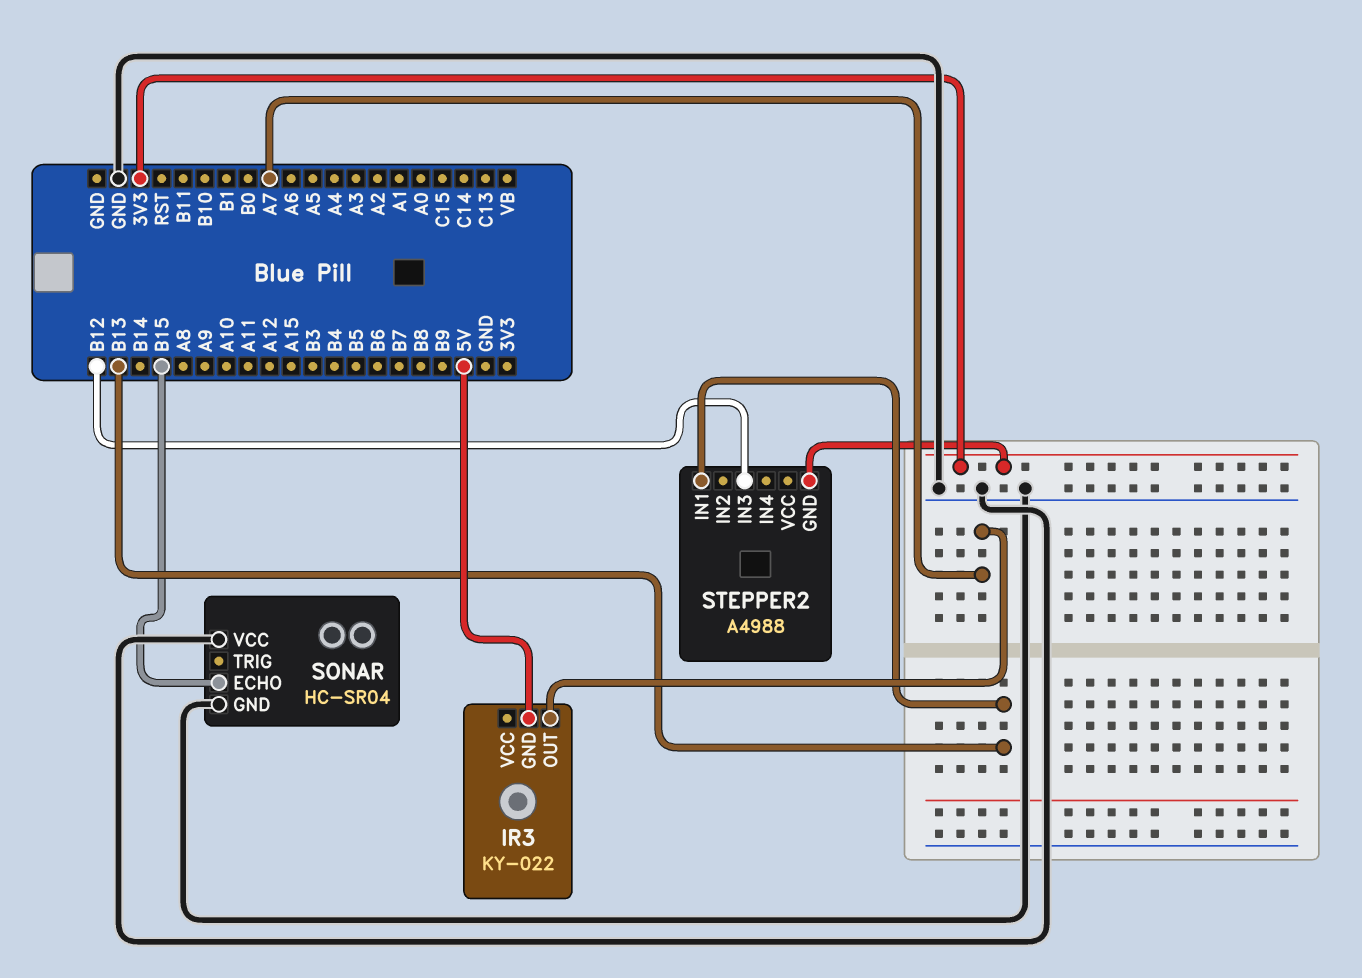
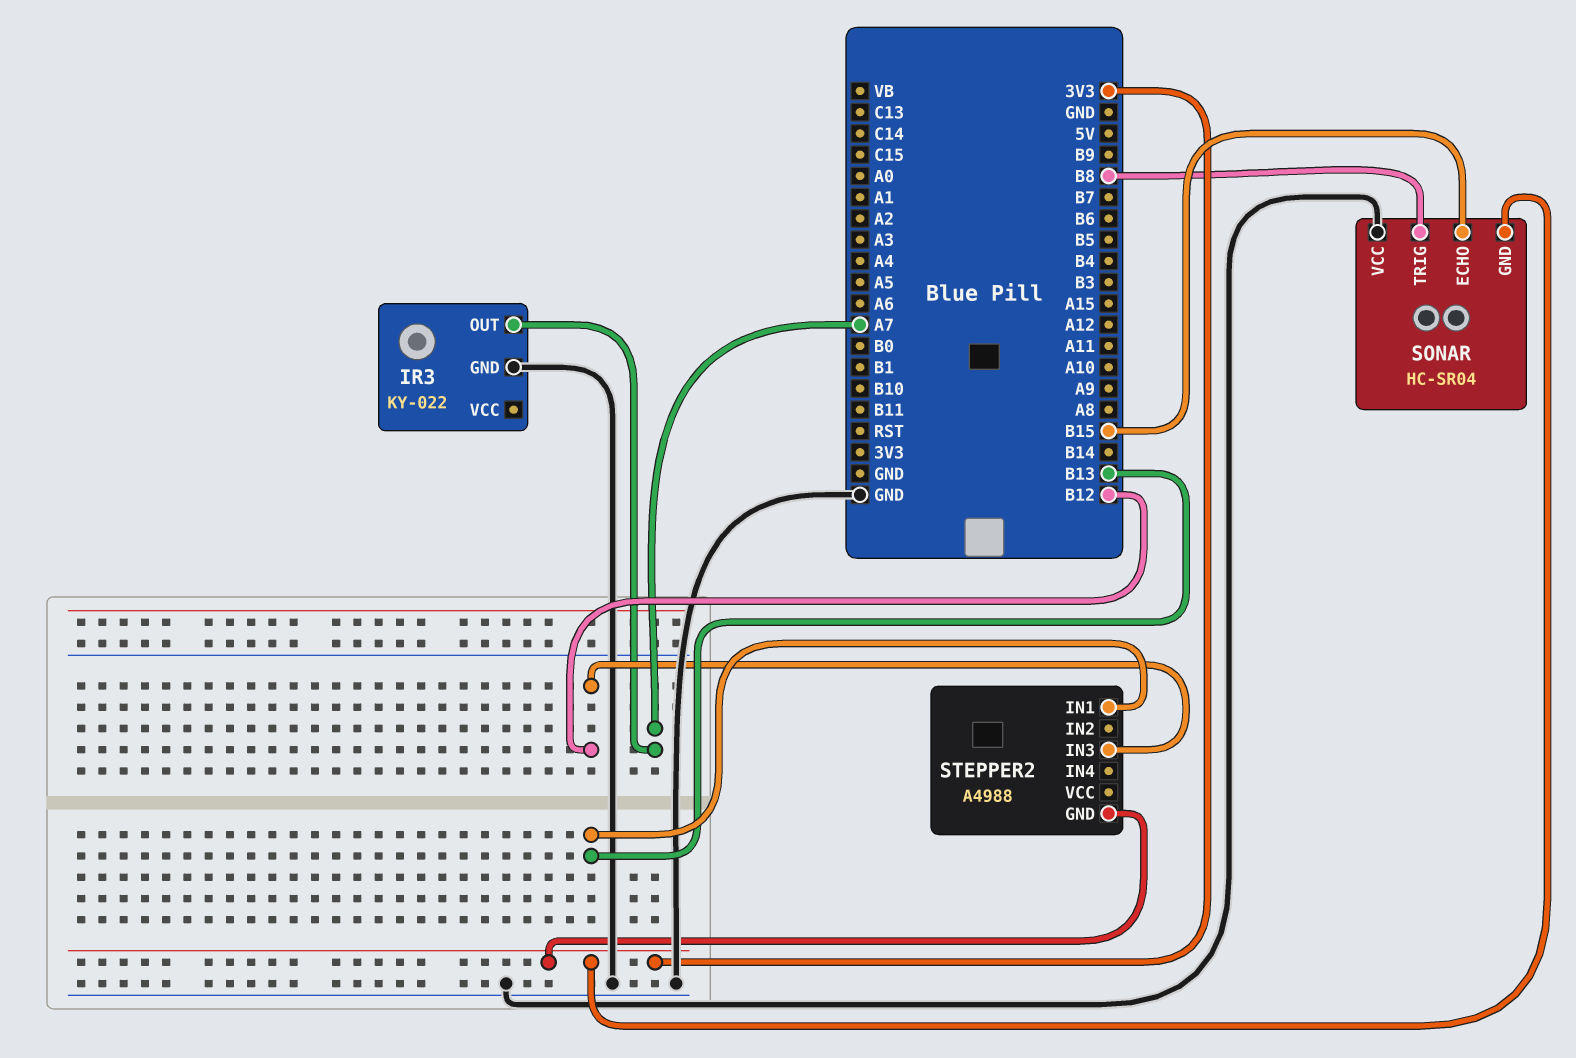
IR3 pin GND: 5V -> GND
SONAR pin GND: GND -> 3V3
SONAR pin TRIG: none -> B8

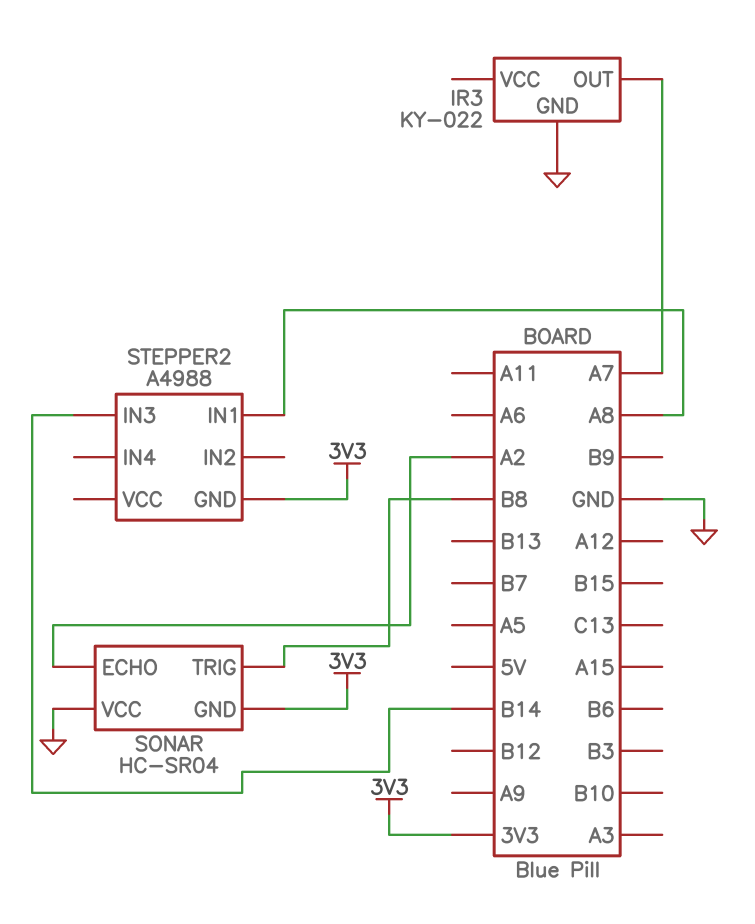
SONAR pin ECHO: B15 -> A2
STEPPER2 pin IN1: B13 -> A8
STEPPER2 pin IN3: B12 -> B14

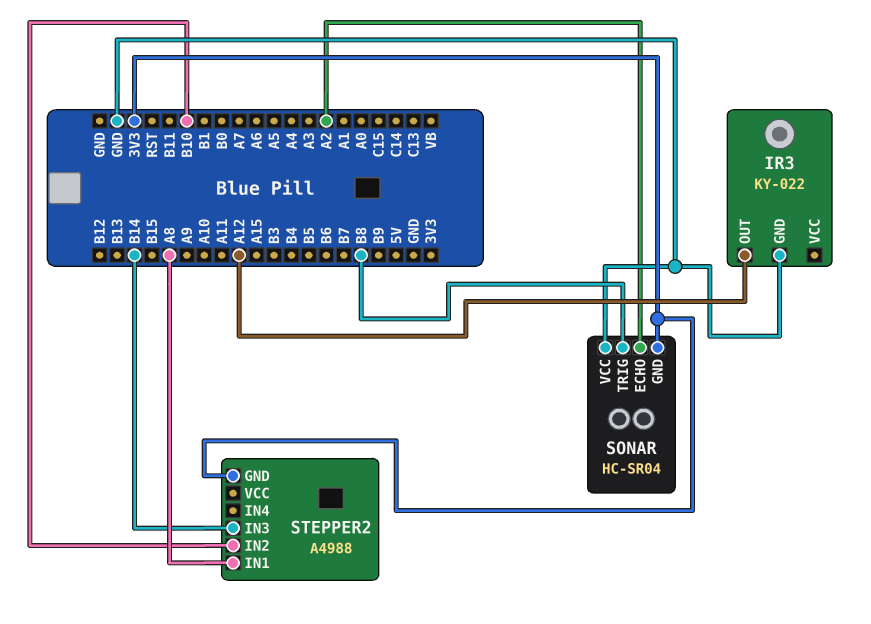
IR3 pin OUT: A7 -> A12
STEPPER2 pin IN2: none -> B10

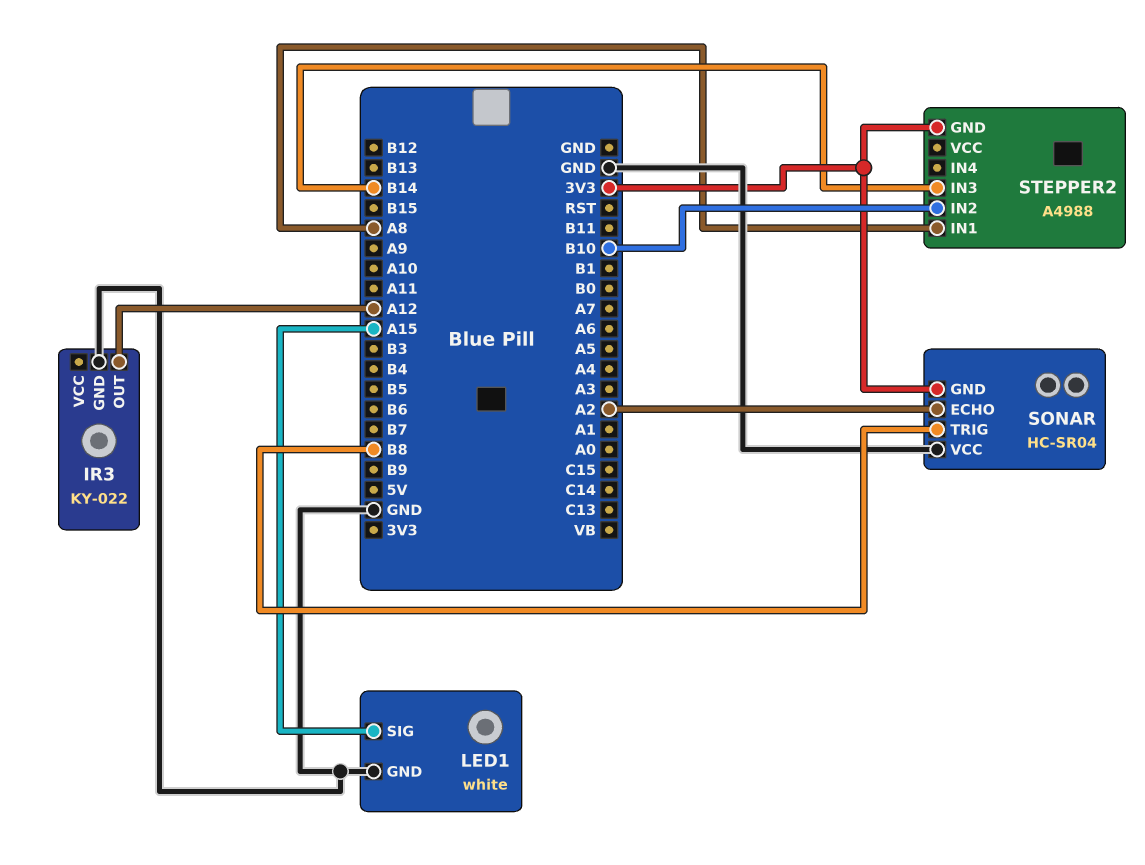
LED1: none -> white
LED1 pin GND: none -> GND
LED1 pin SIG: none -> A15

